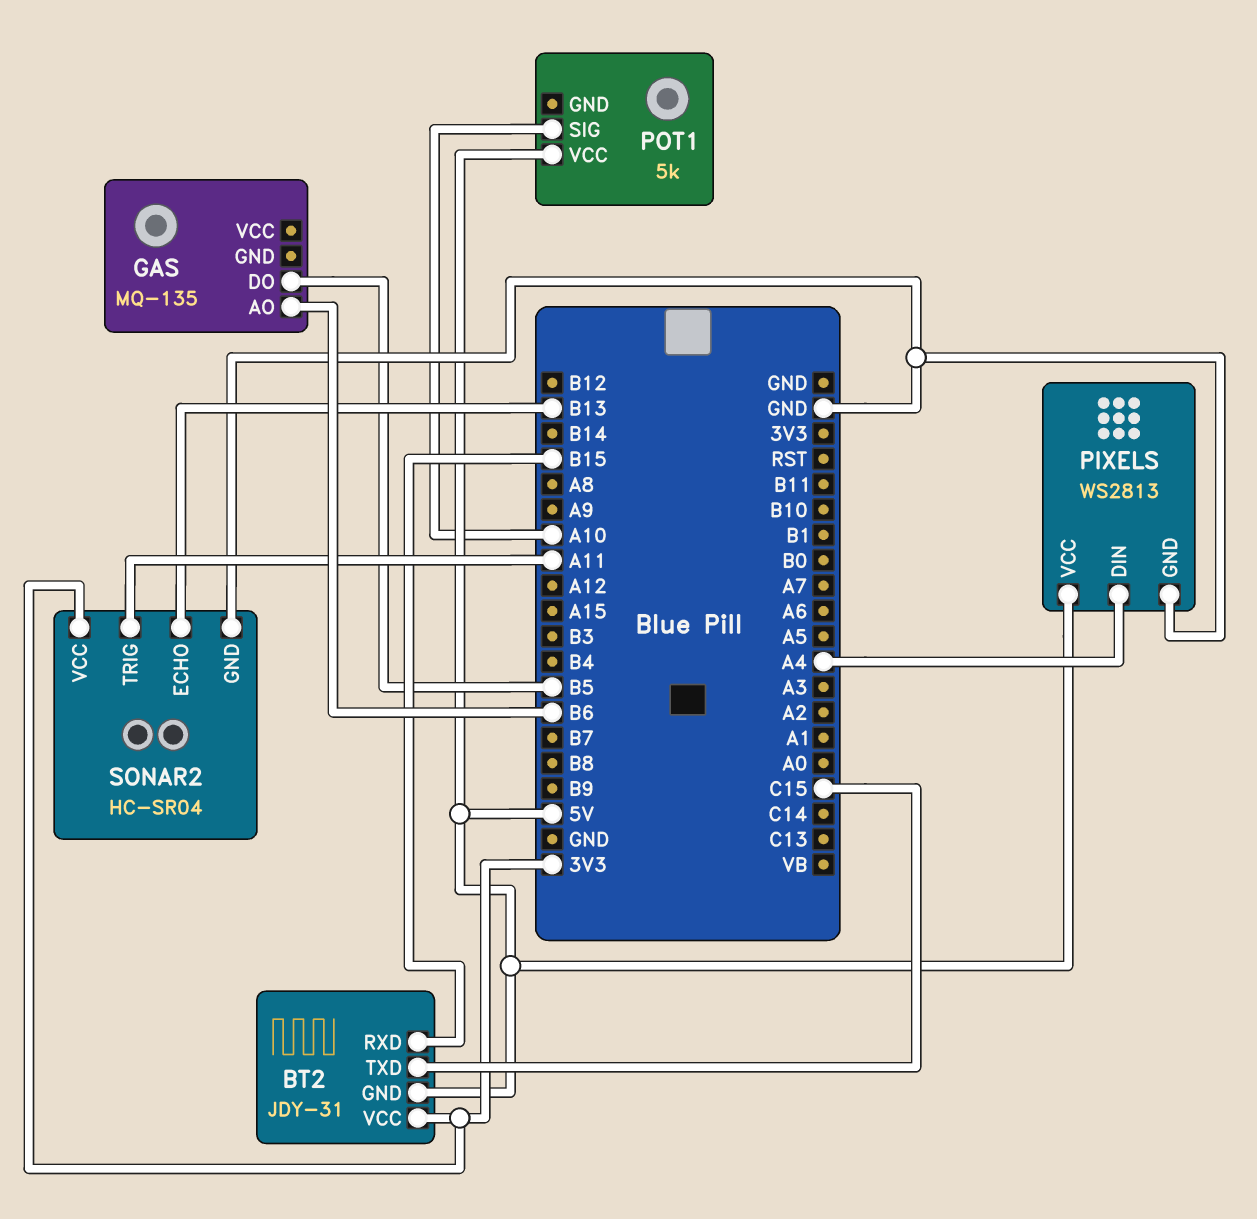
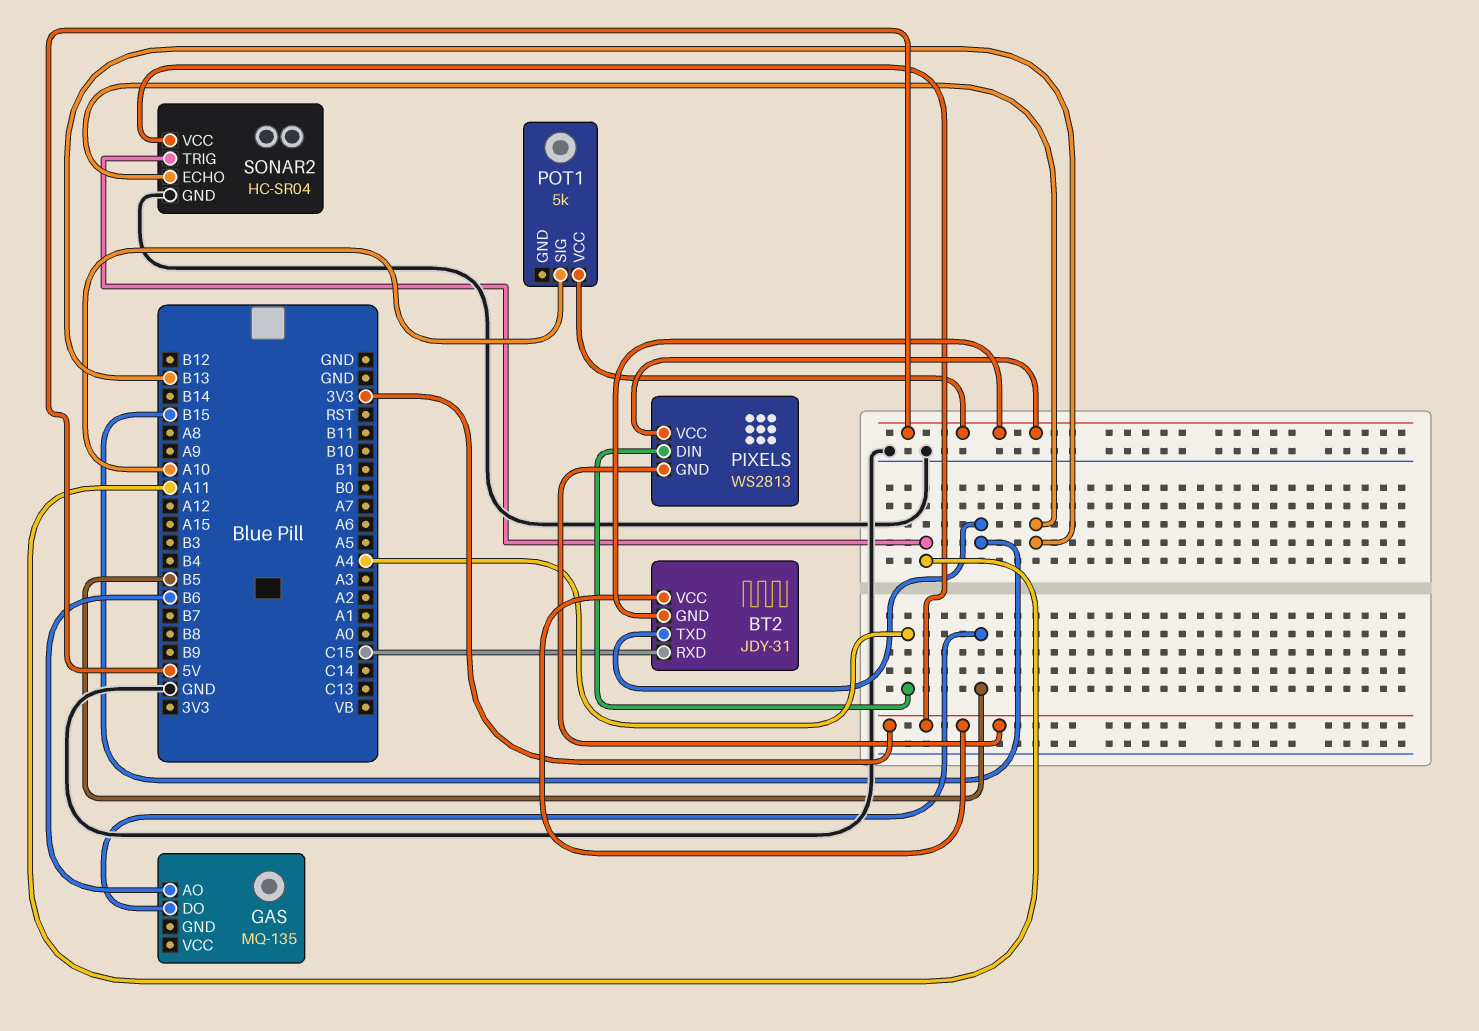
BT2 pin RXD: B15 -> C15
BT2 pin TXD: C15 -> B15
PIXELS pin GND: GND -> 3V3

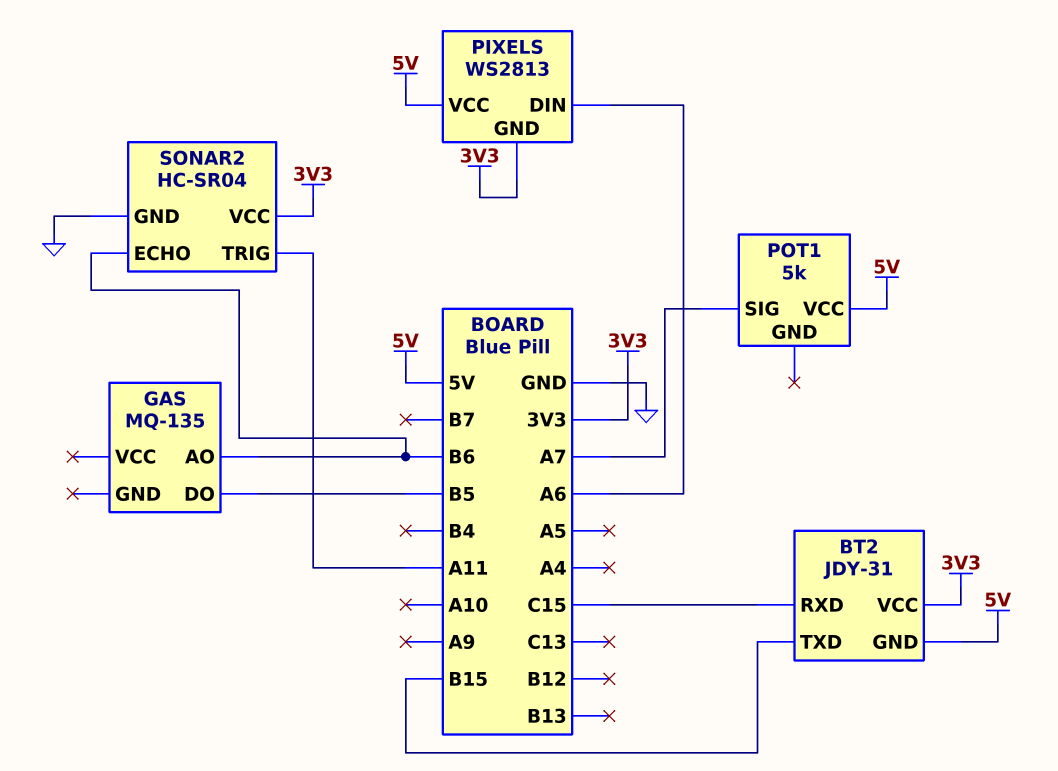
PIXELS pin DIN: A4 -> A6
POT1 pin SIG: A10 -> A7
SONAR2 pin ECHO: B13 -> B6

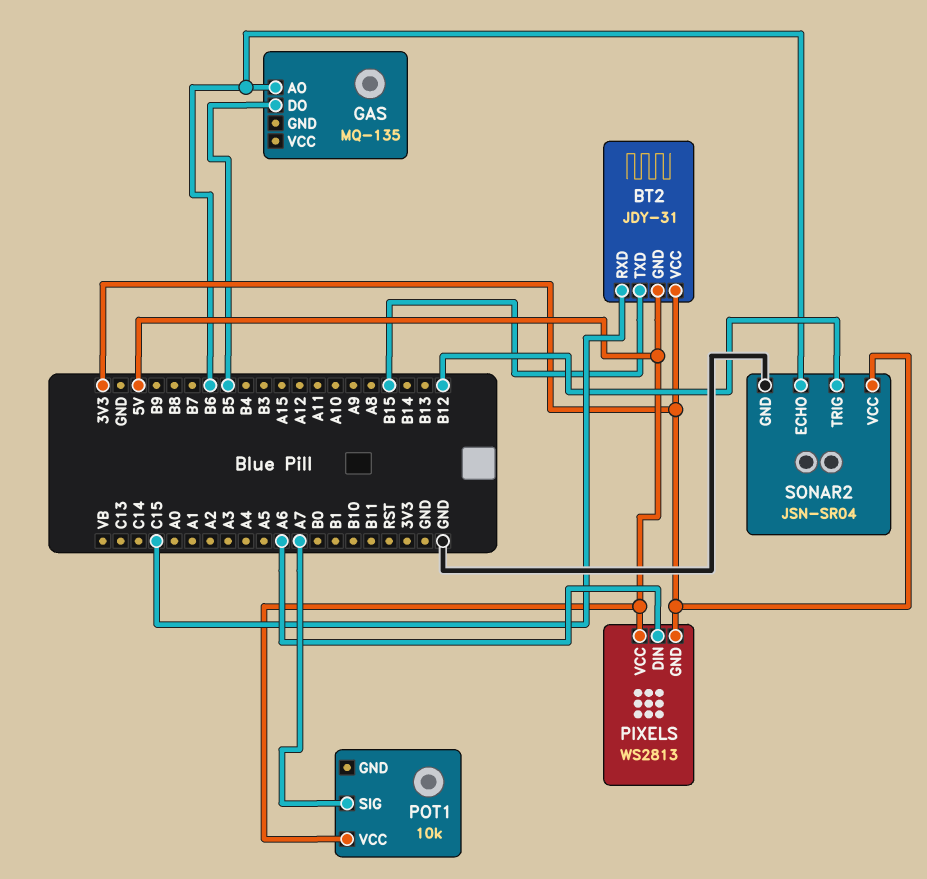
POT1: 5k -> 10k
SONAR2: HC-SR04 -> JSN-SR04
SONAR2 pin TRIG: A11 -> B12

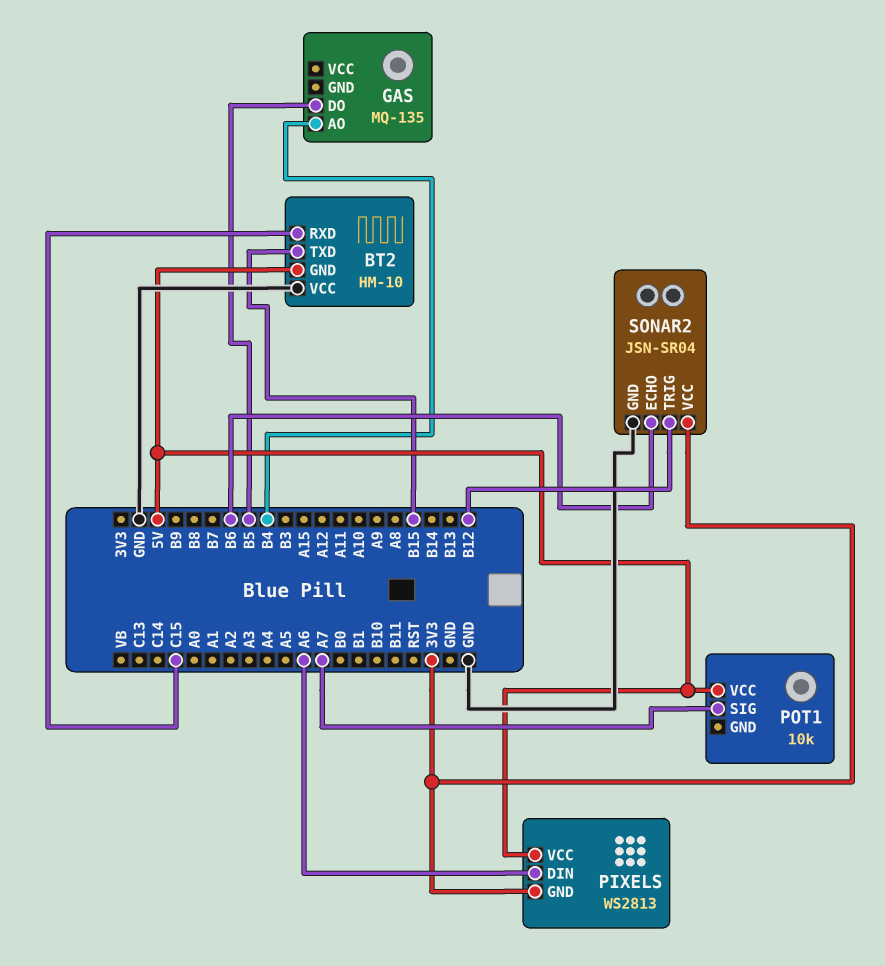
BT2: JDY-31 -> HM-10
BT2 pin VCC: 3V3 -> GND
GAS pin AO: B6 -> B4

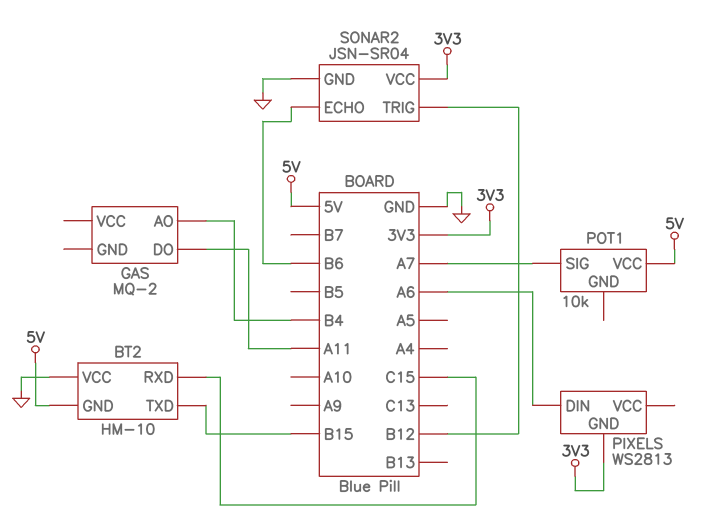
GAS: MQ-135 -> MQ-2
GAS pin DO: B5 -> A11
PIXELS pin VCC: 5V -> none

